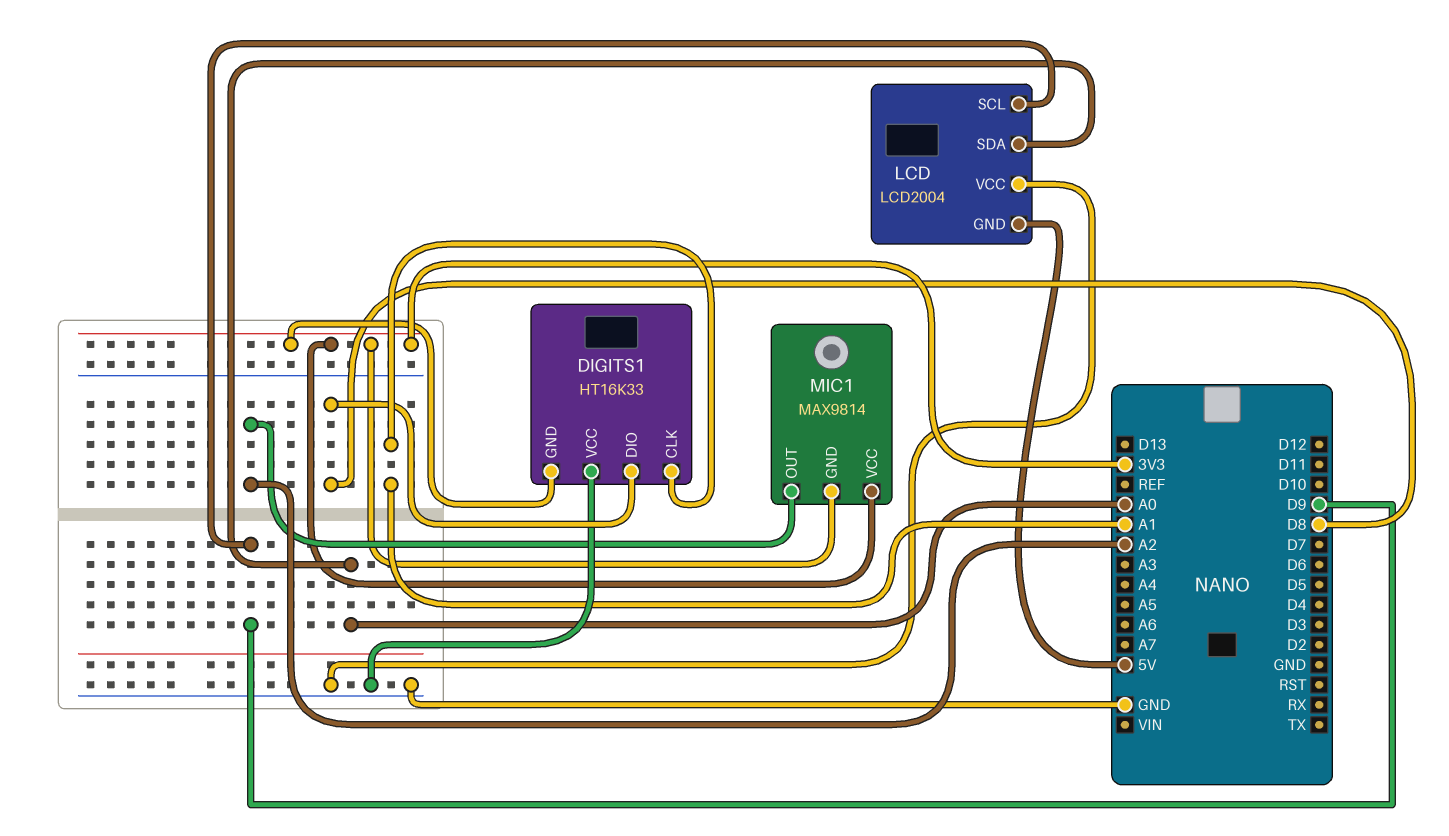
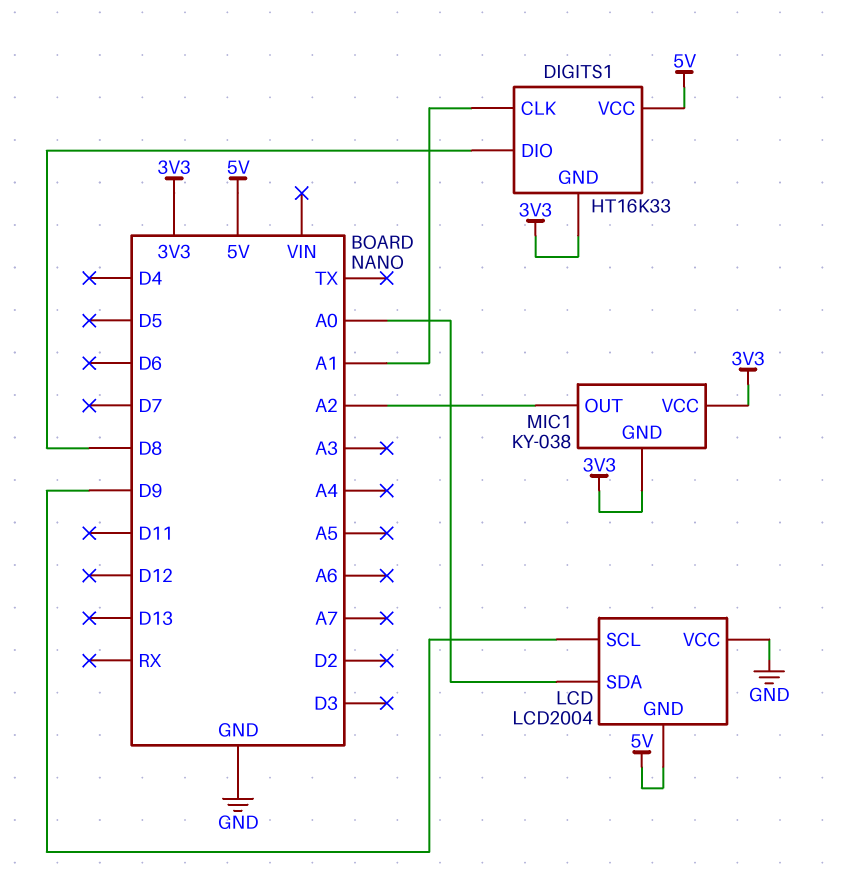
DIGITS1 pin VCC: GND -> 5V
MIC1: MAX9814 -> KY-038

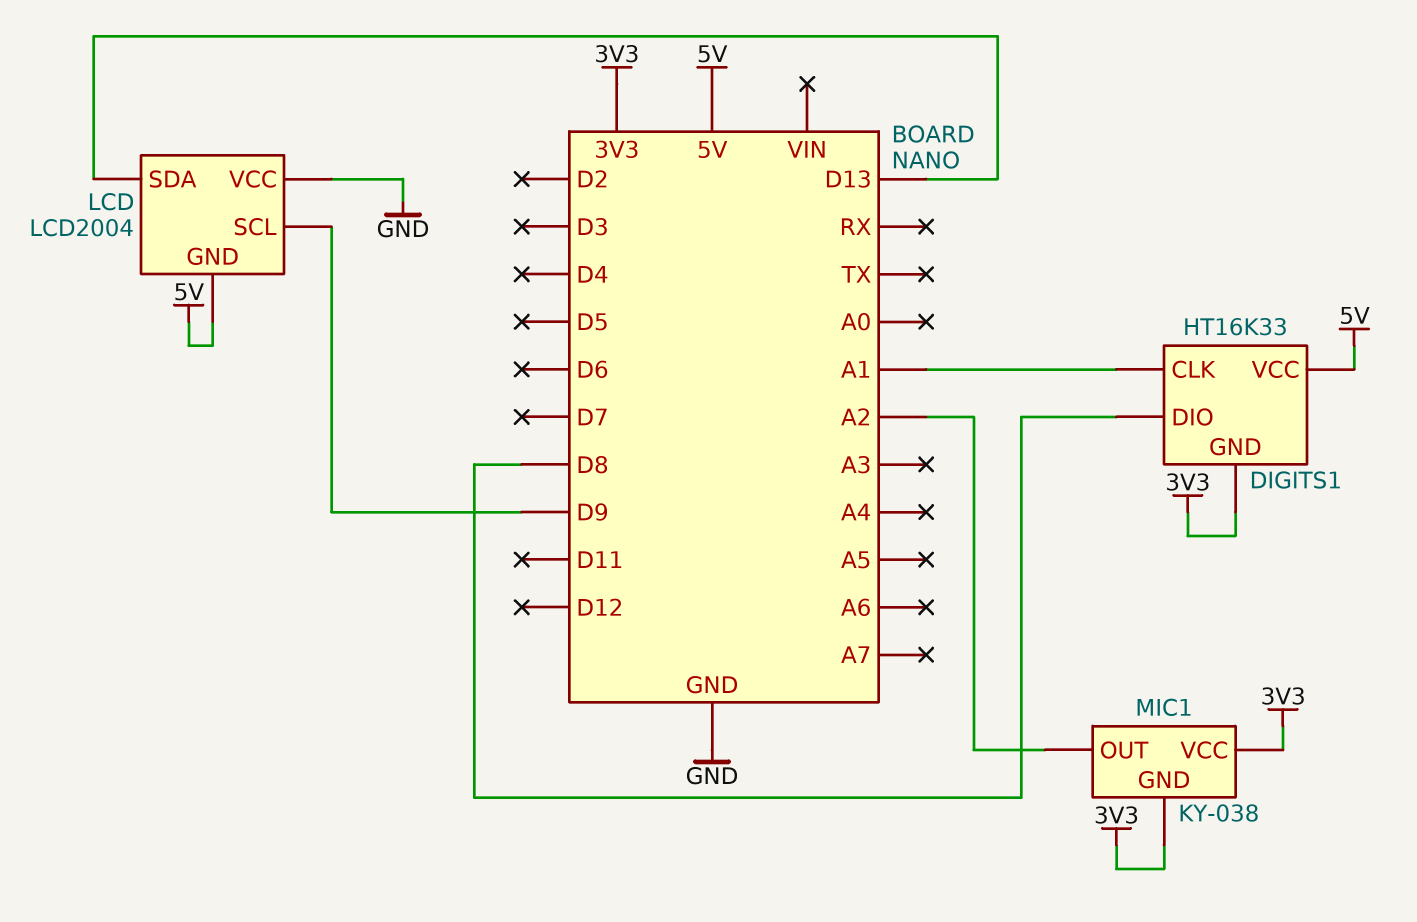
LCD pin SDA: A0 -> D13

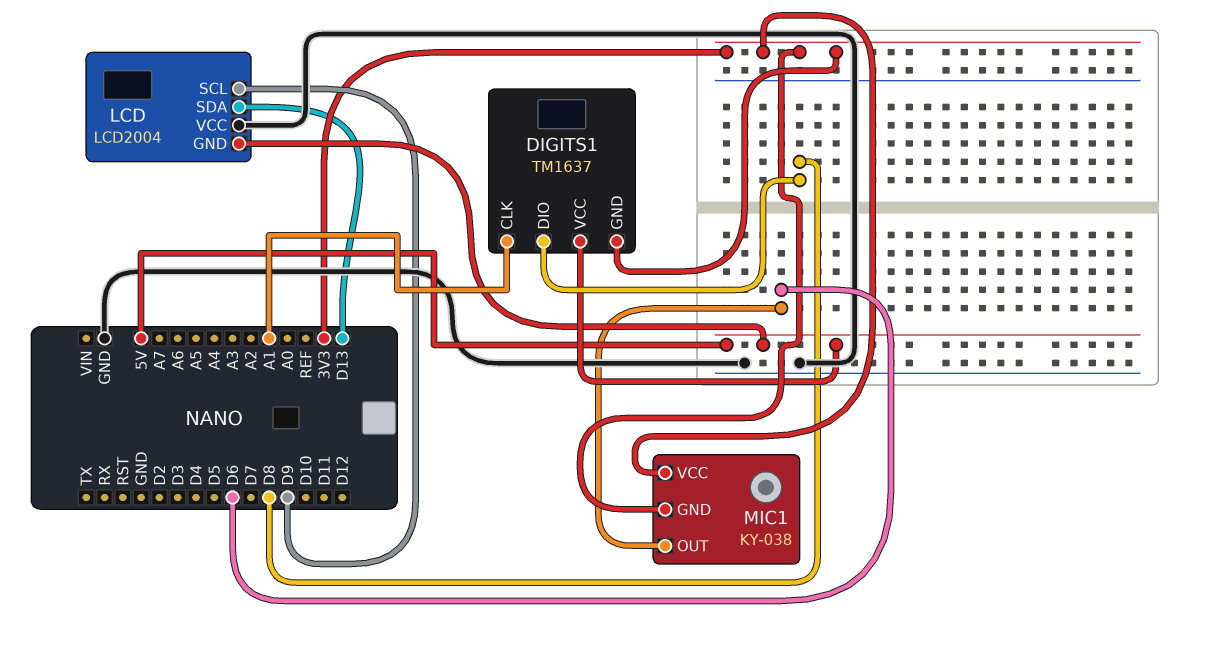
DIGITS1: HT16K33 -> TM1637
MIC1 pin OUT: A2 -> D6

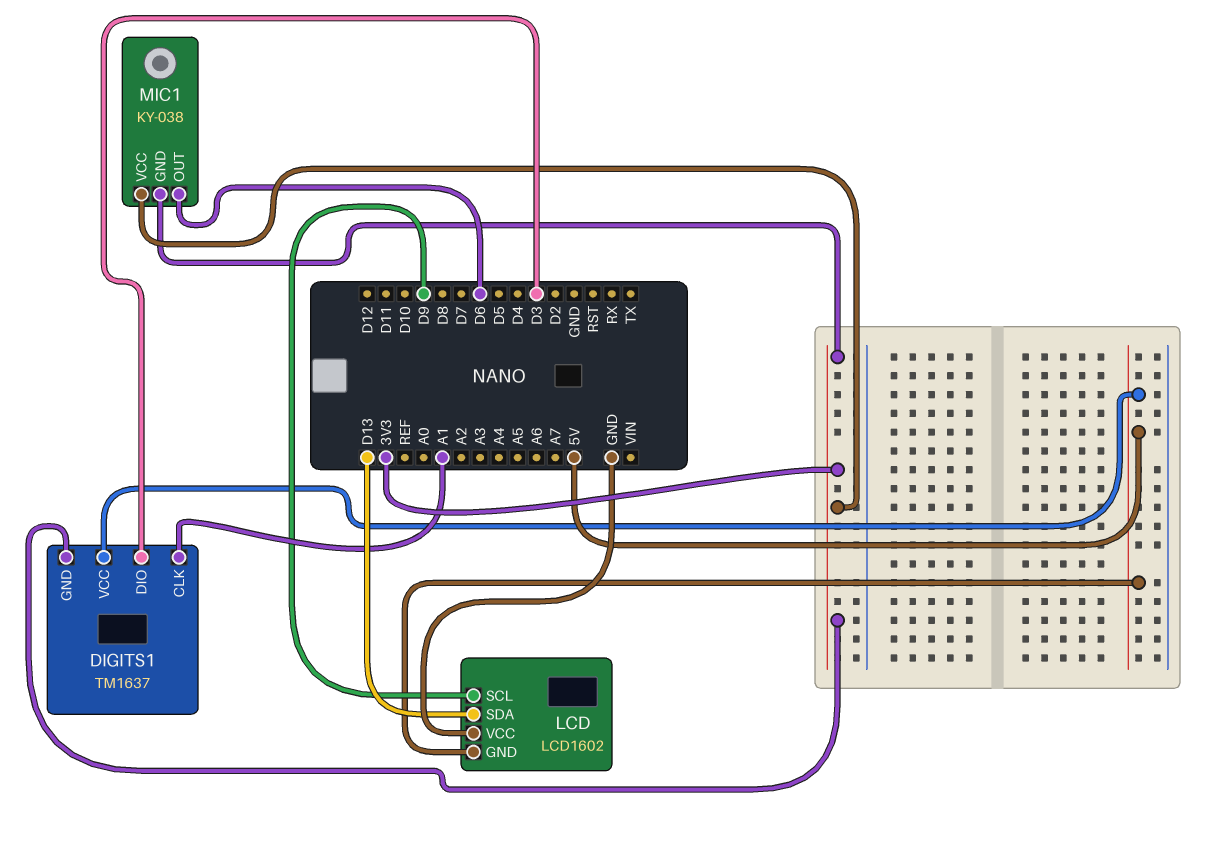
DIGITS1 pin DIO: D8 -> D3
LCD: LCD2004 -> LCD1602

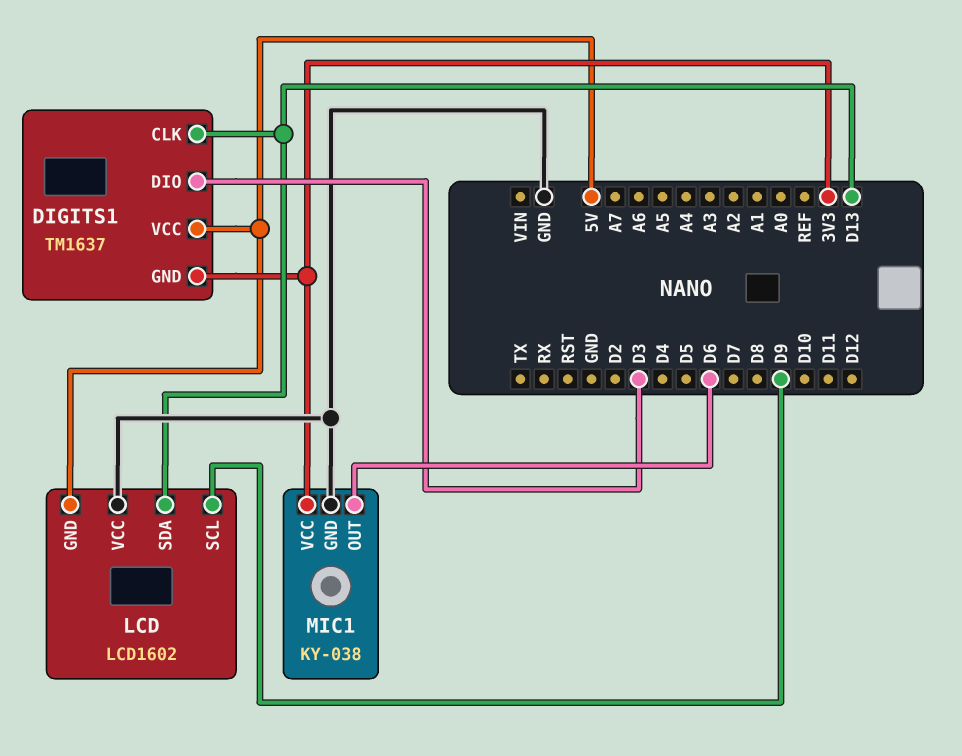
DIGITS1 pin CLK: A1 -> D13
MIC1 pin GND: 3V3 -> GND

